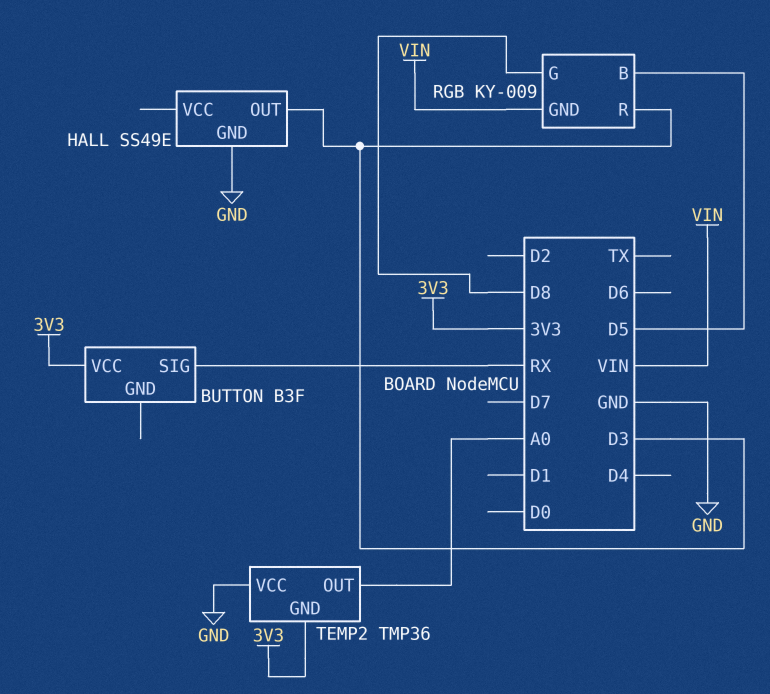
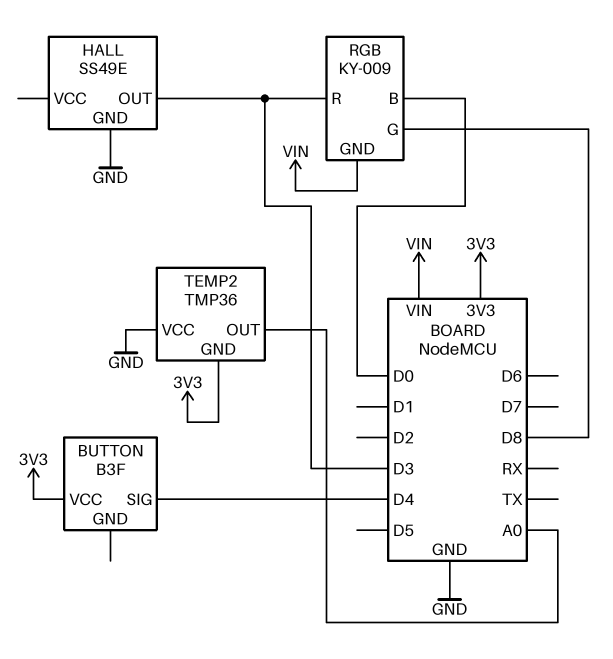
BUTTON pin SIG: RX -> D4
RGB pin B: D5 -> D0

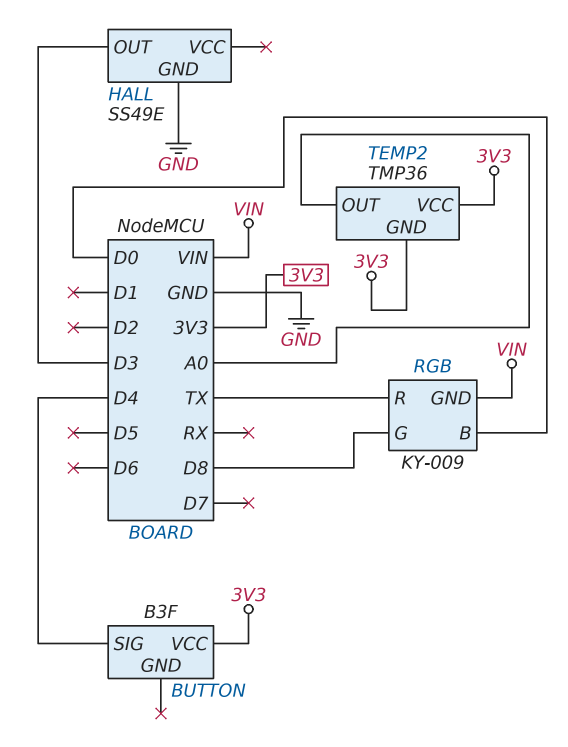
RGB pin R: D3 -> TX
TEMP2 pin VCC: GND -> 3V3

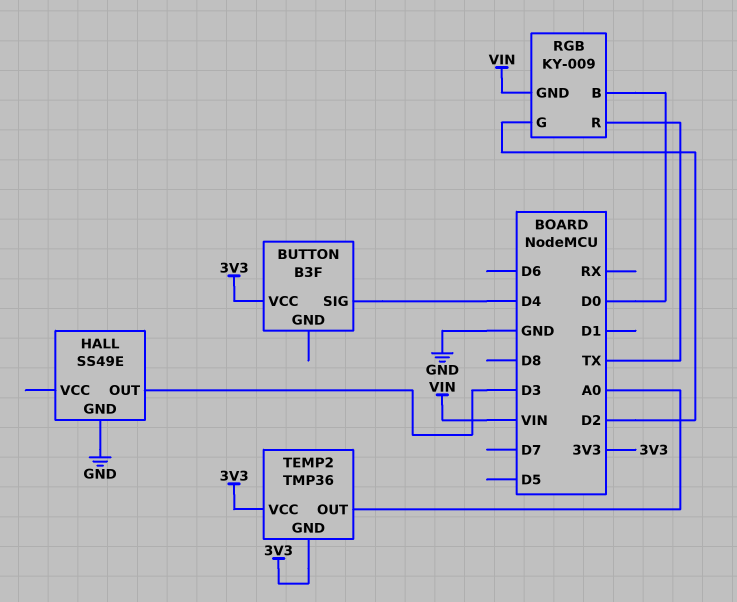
RGB pin G: D8 -> D2

